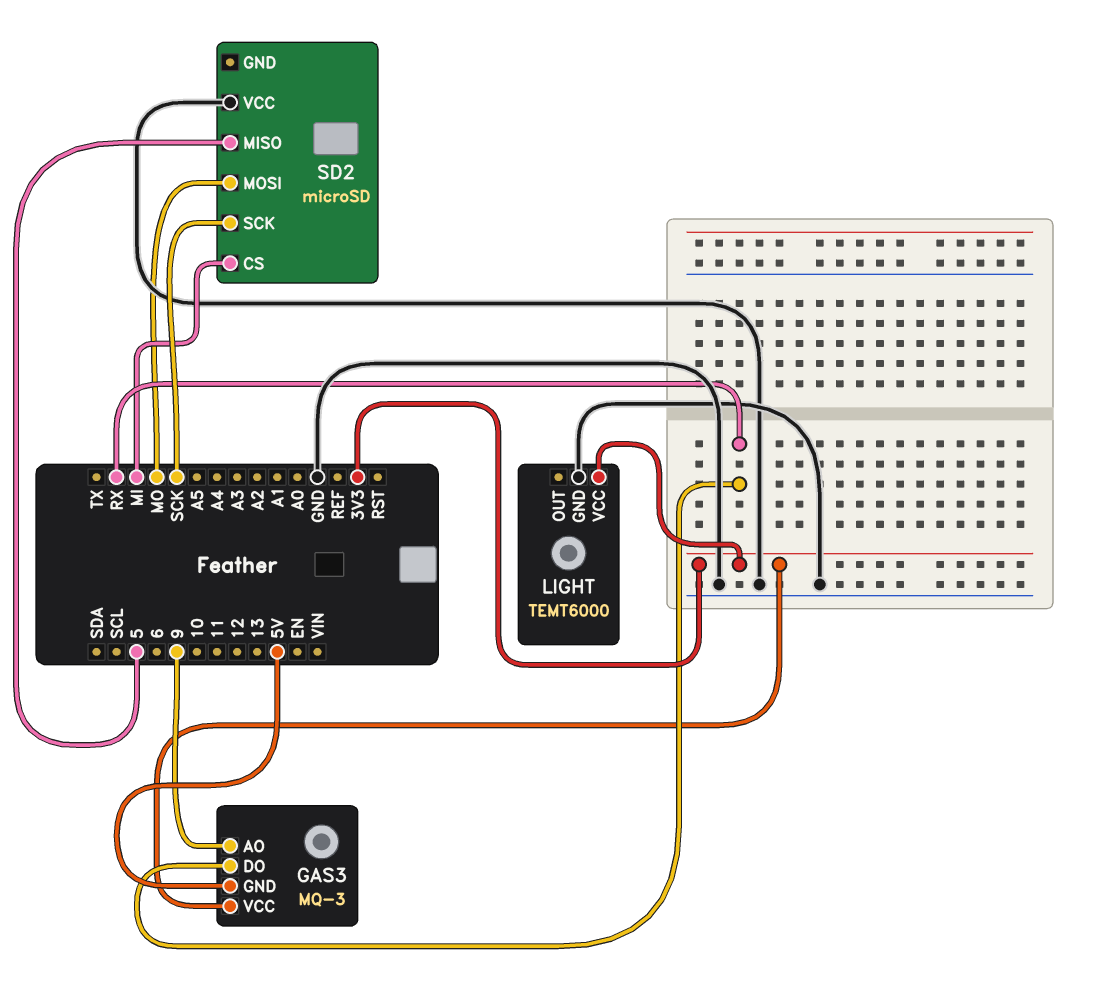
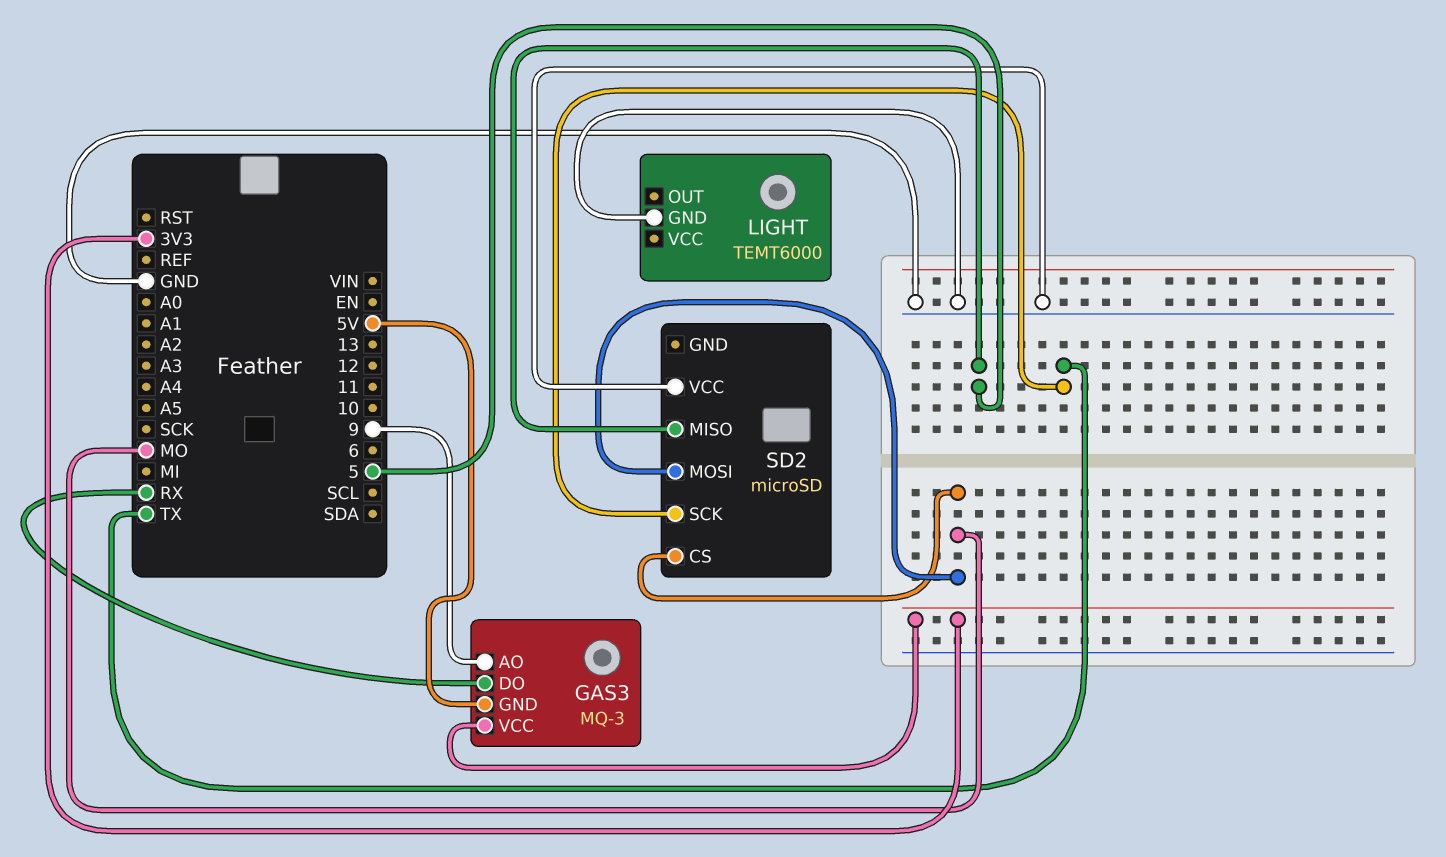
LIGHT pin VCC: 3V3 -> none
SD2 pin CS: MI -> MO
SD2 pin SCK: SCK -> TX

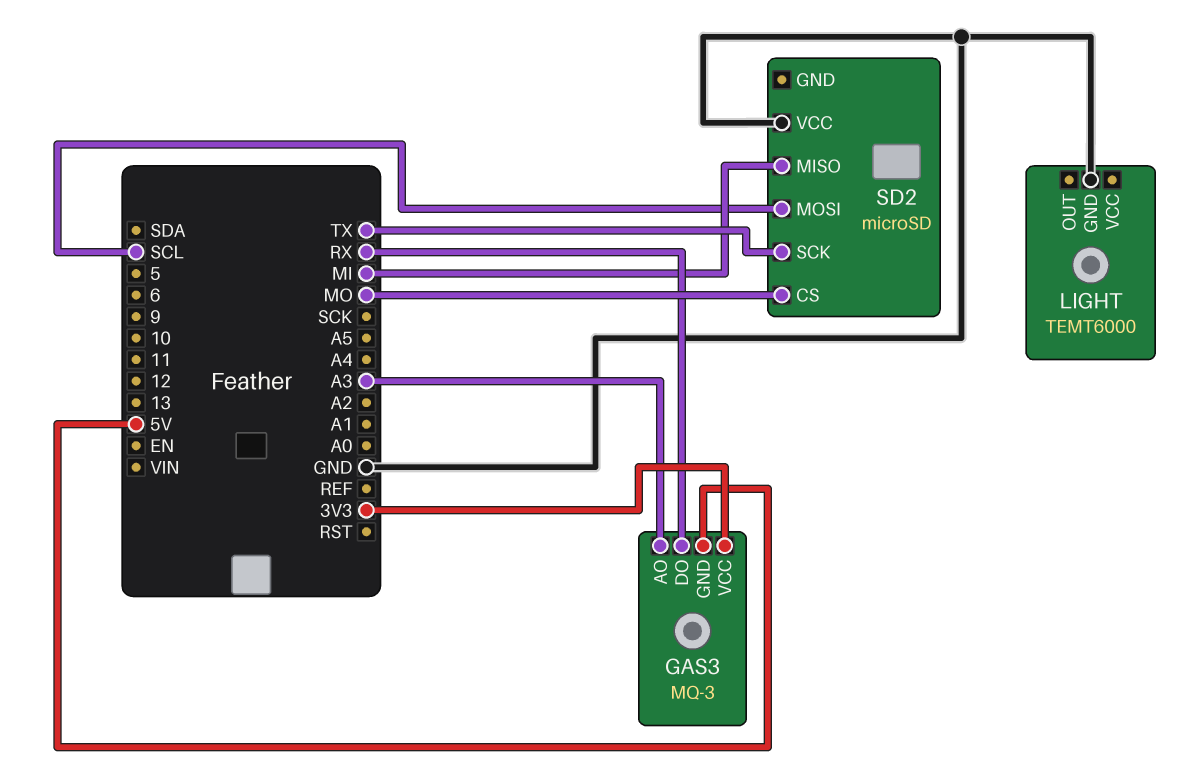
GAS3 pin AO: 9 -> A3
SD2 pin MISO: 5 -> MI
SD2 pin MOSI: MO -> SCL

